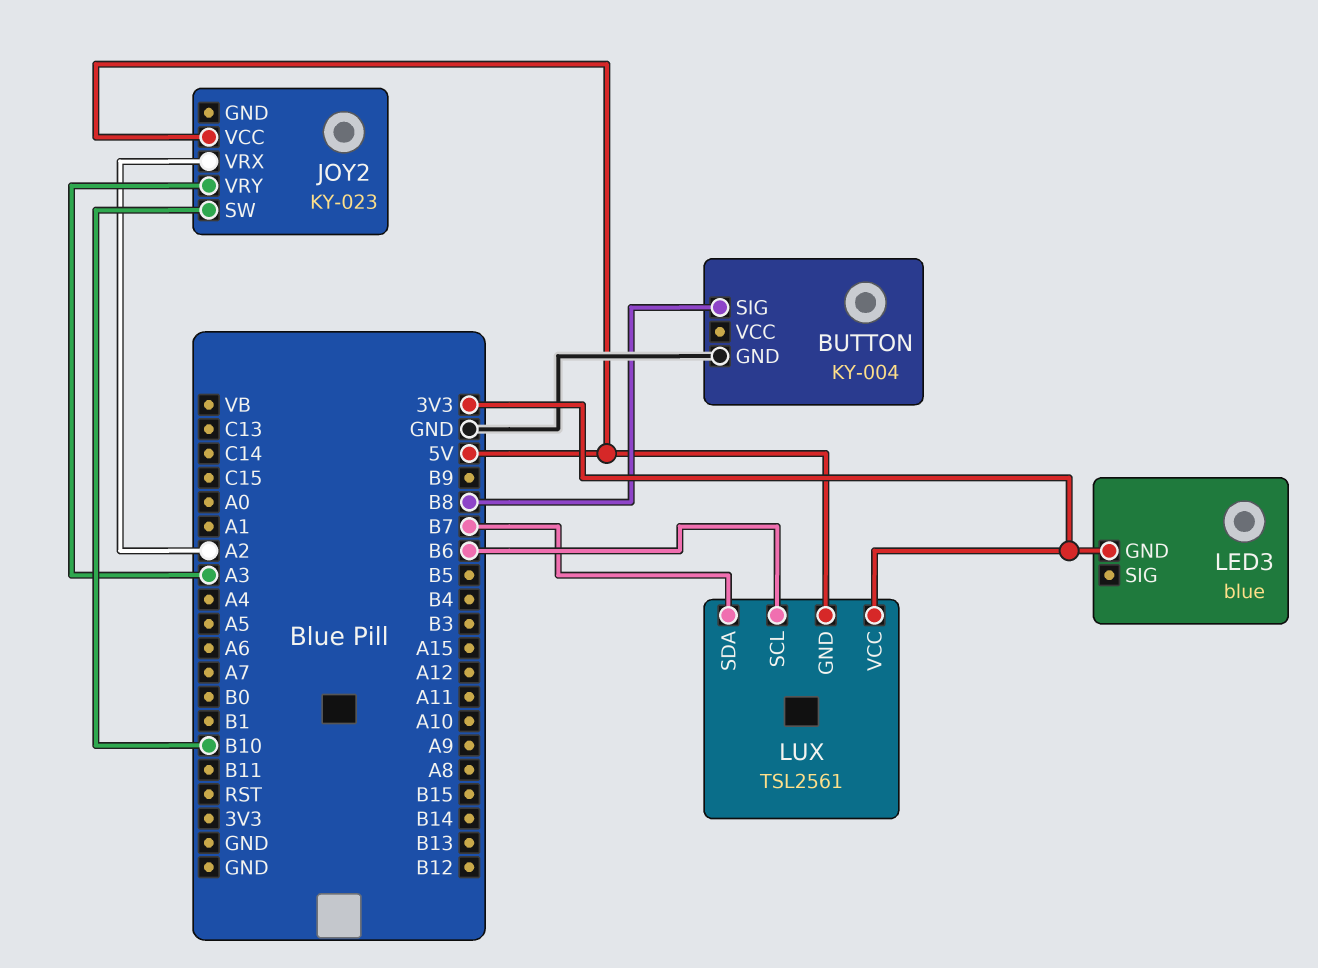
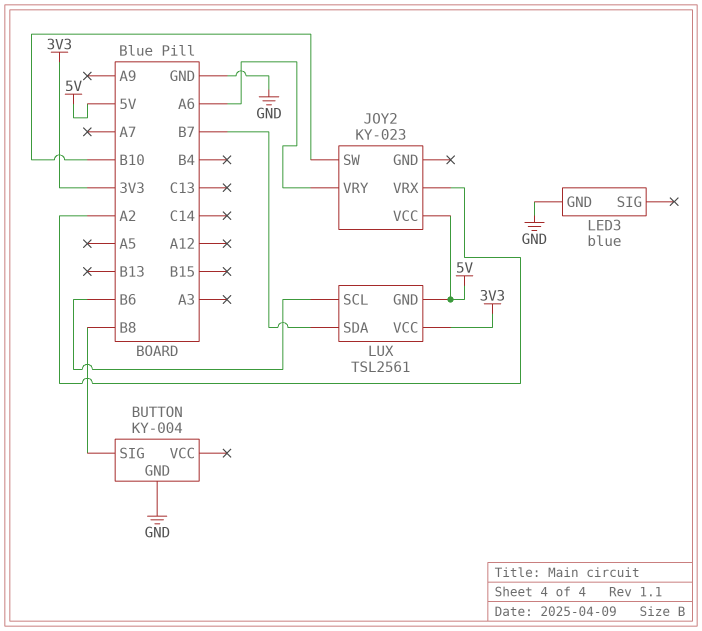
JOY2 pin VRY: A3 -> A6
LED3 pin GND: 3V3 -> GND

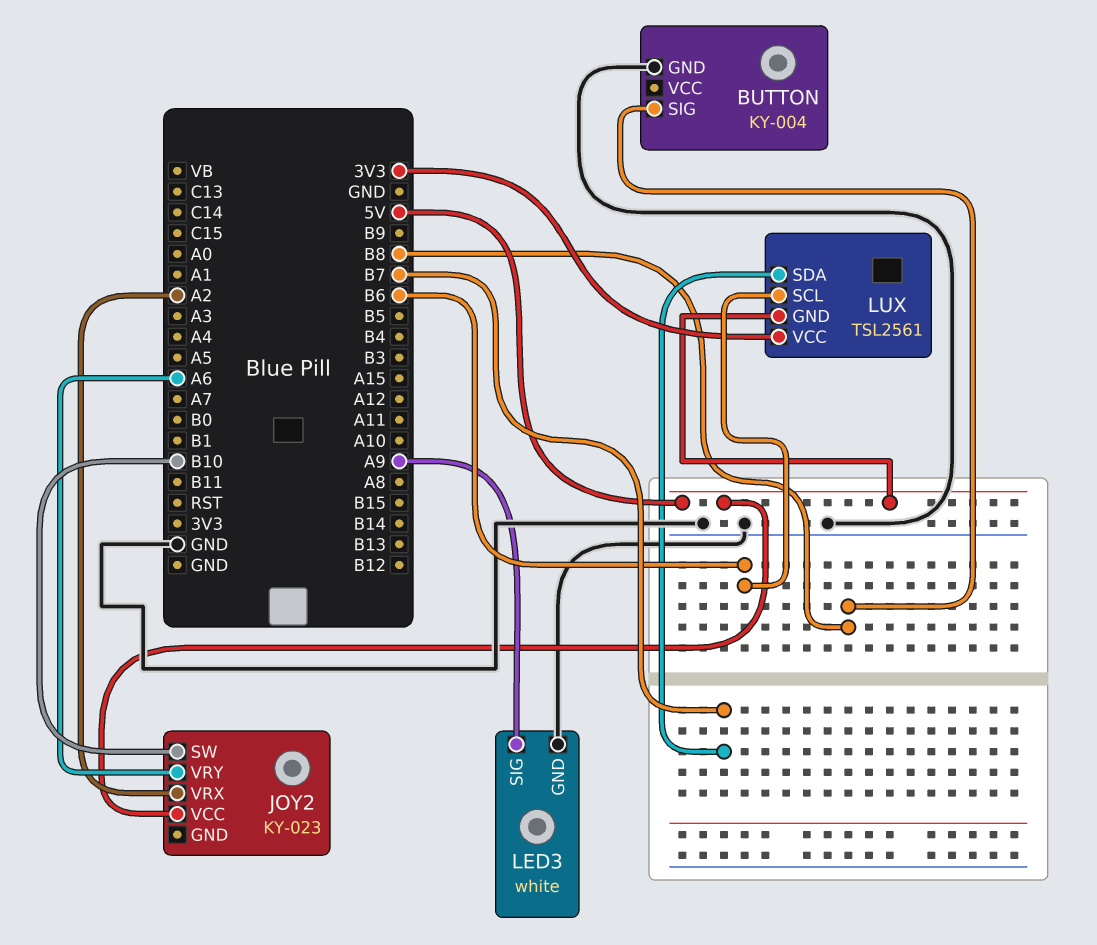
LED3: blue -> white
LED3 pin SIG: none -> A9

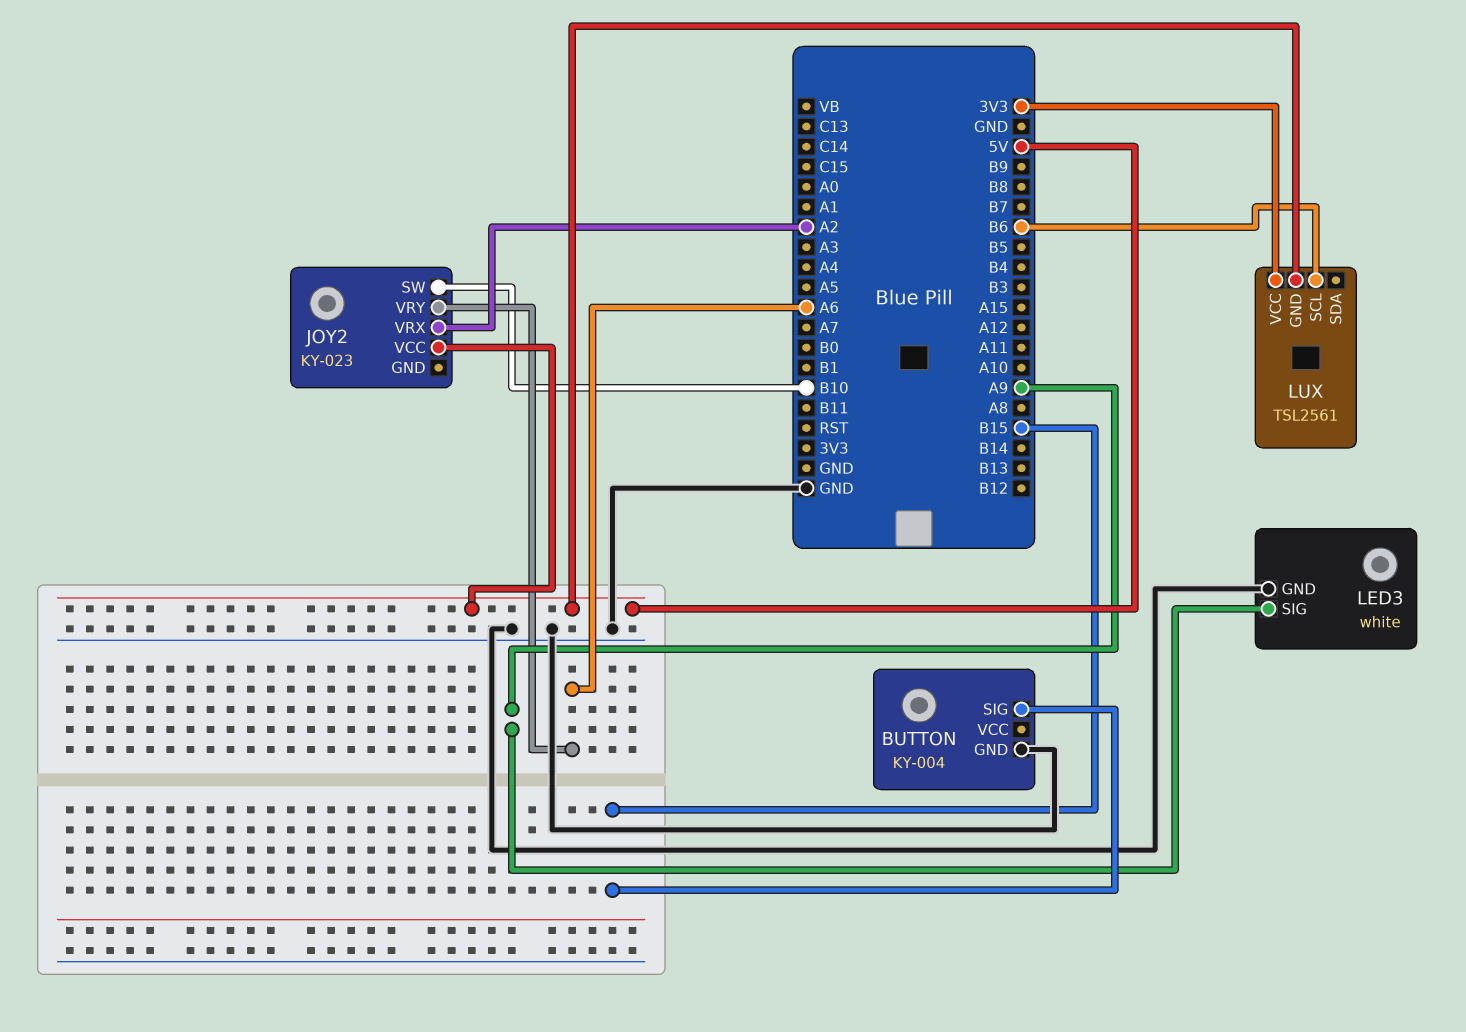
BUTTON pin SIG: B8 -> B15
LUX pin SDA: B7 -> none

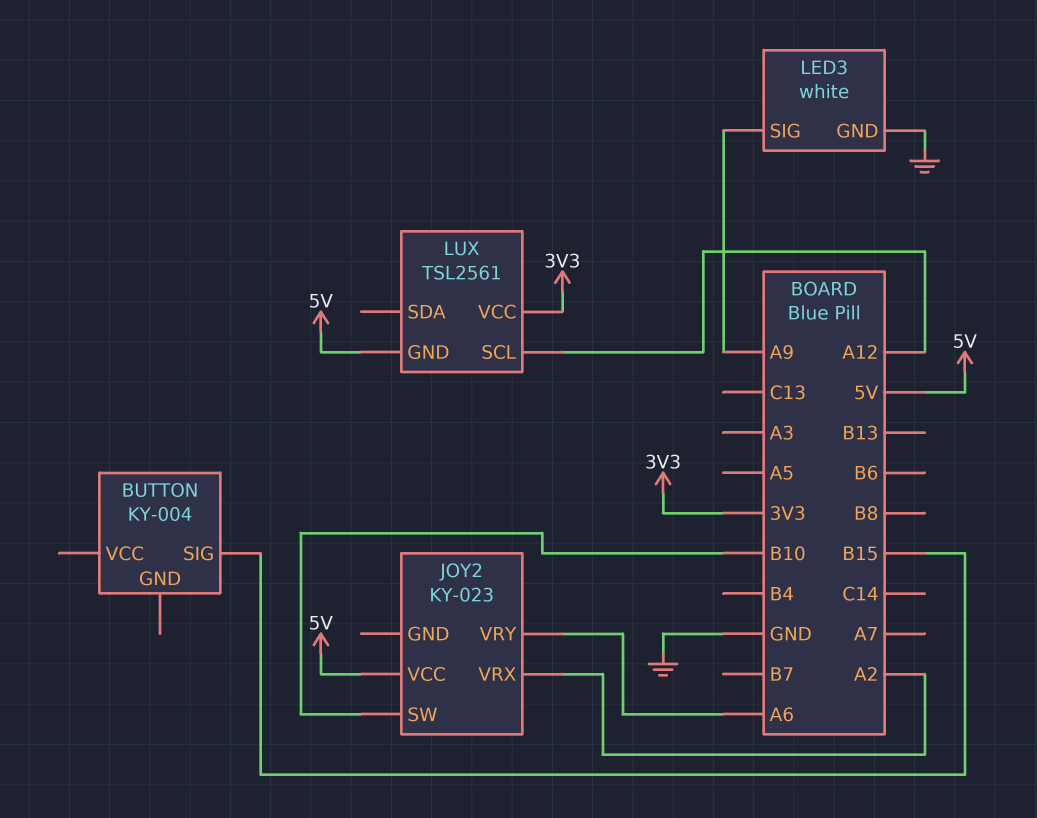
BUTTON pin GND: GND -> none
LUX pin SCL: B6 -> A12

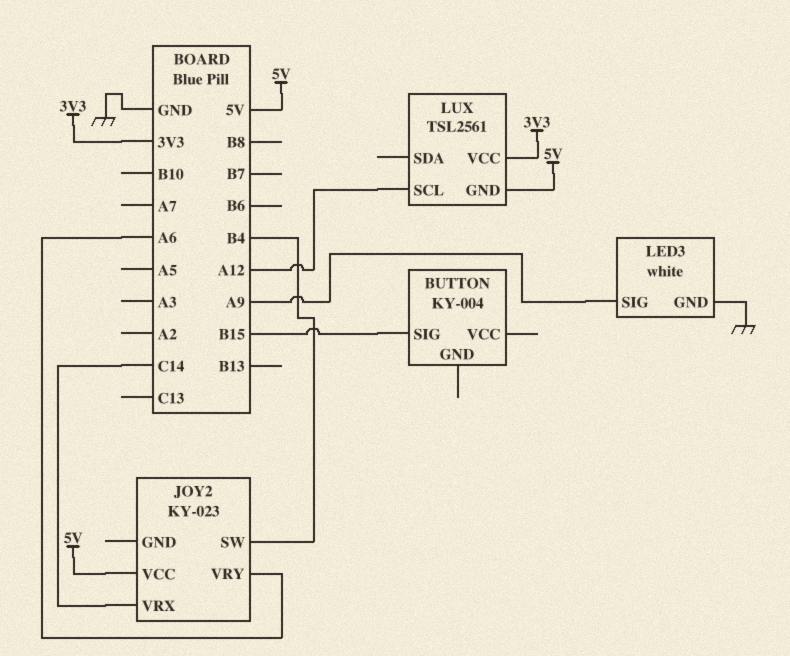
JOY2 pin SW: B10 -> B4
JOY2 pin VRX: A2 -> C14

